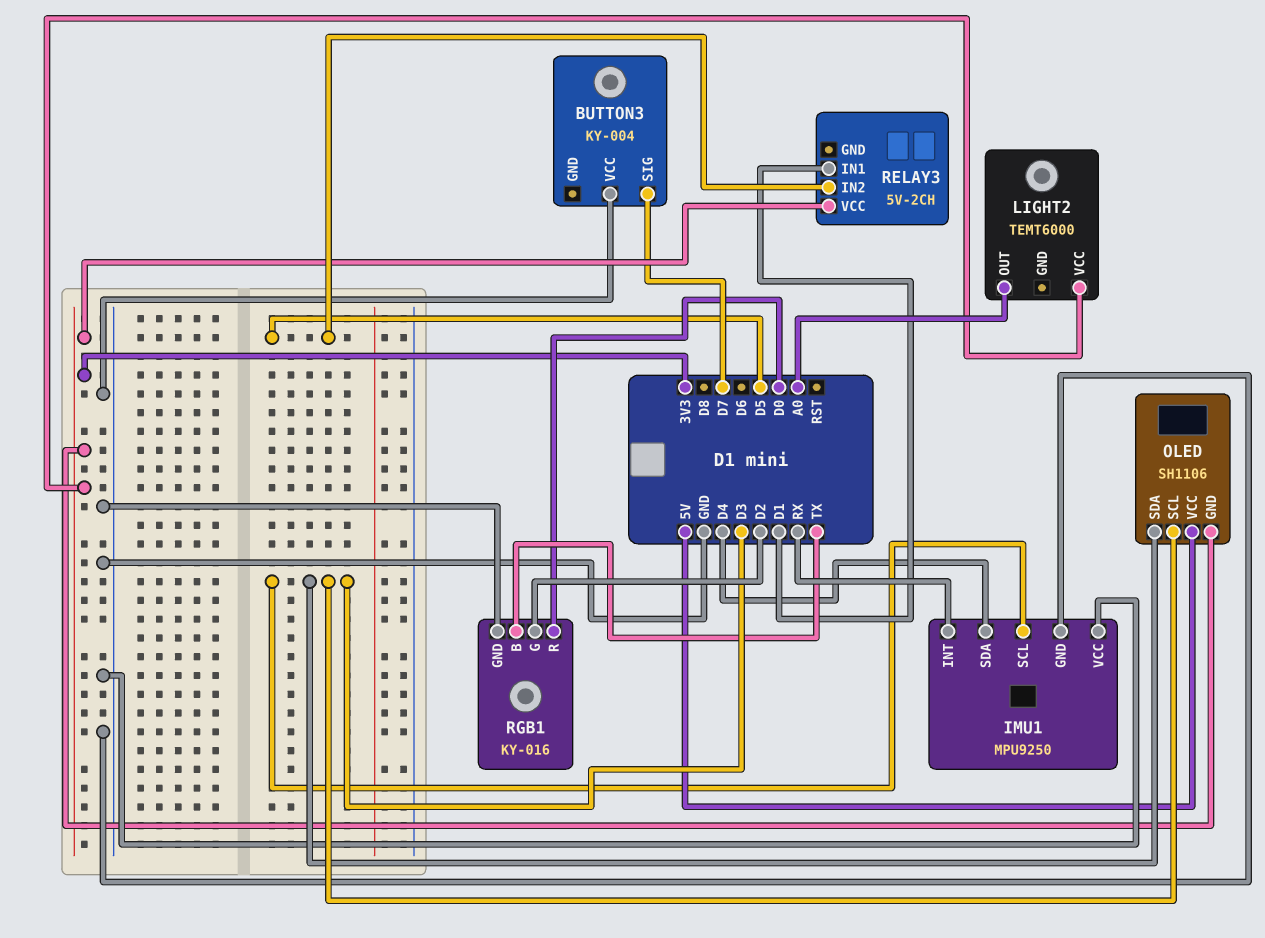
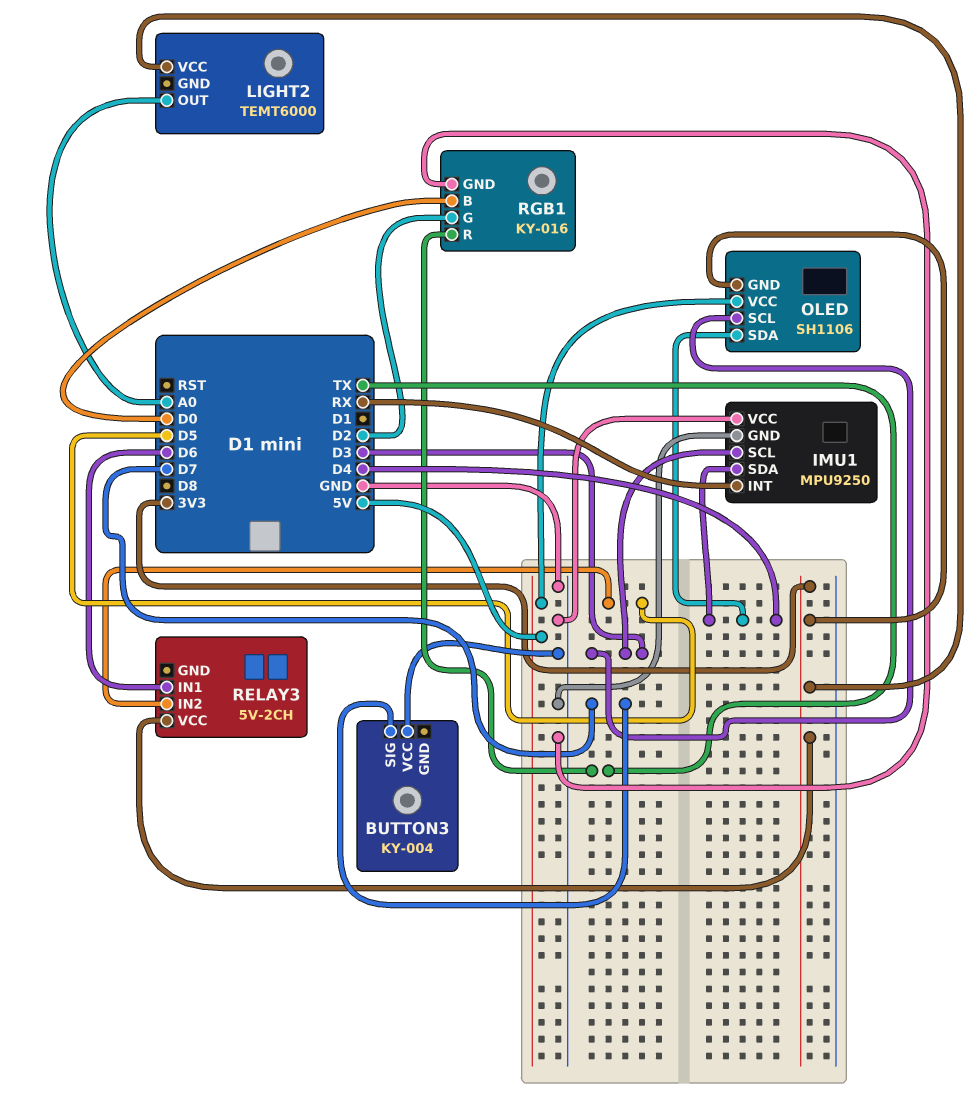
OLED pin SDA: D3 -> D4
RELAY3 pin IN1: D1 -> D6
RGB1 pin B: TX -> D0
RGB1 pin R: D0 -> TX

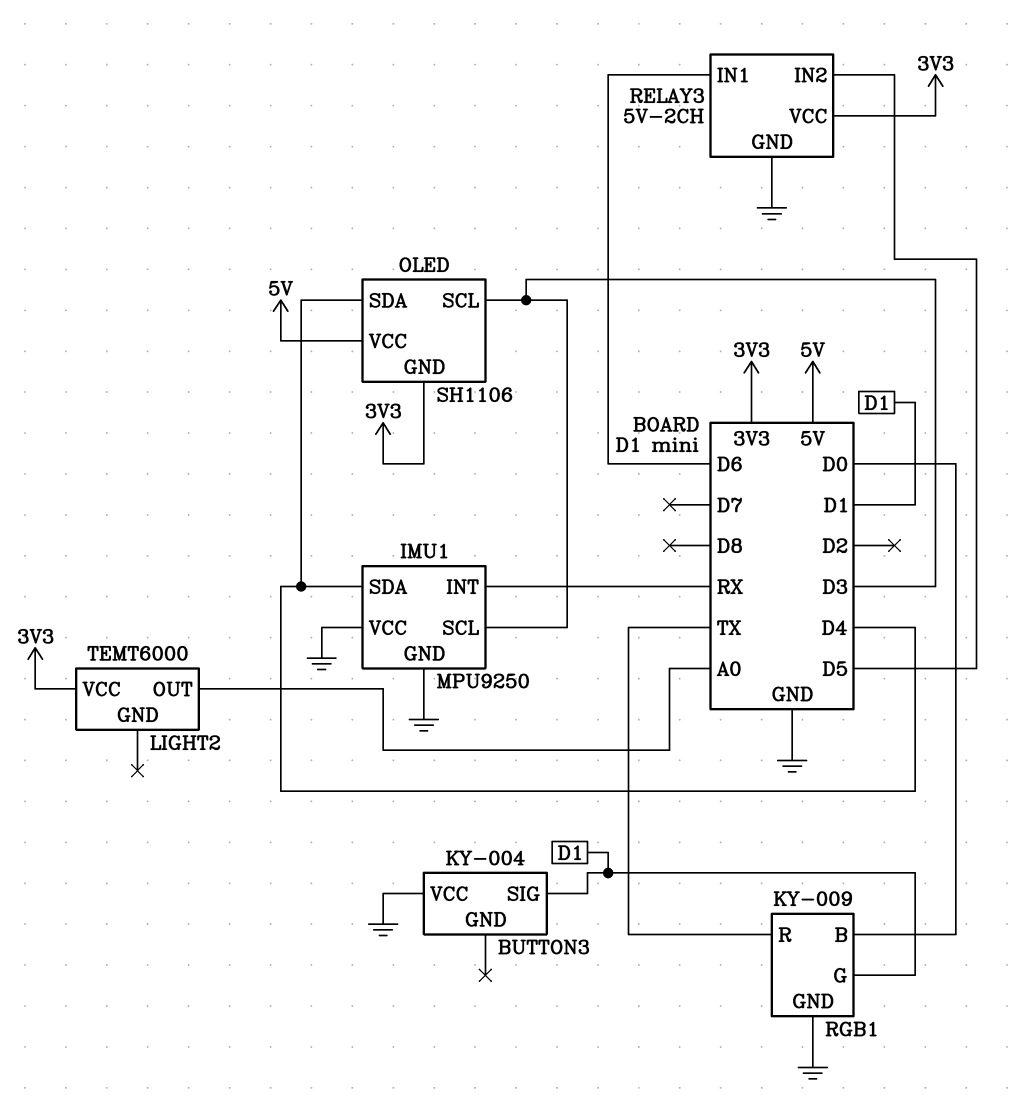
BUTTON3 pin SIG: D7 -> D1
RELAY3 pin GND: none -> GND
RGB1: KY-016 -> KY-009
RGB1 pin G: D2 -> D1

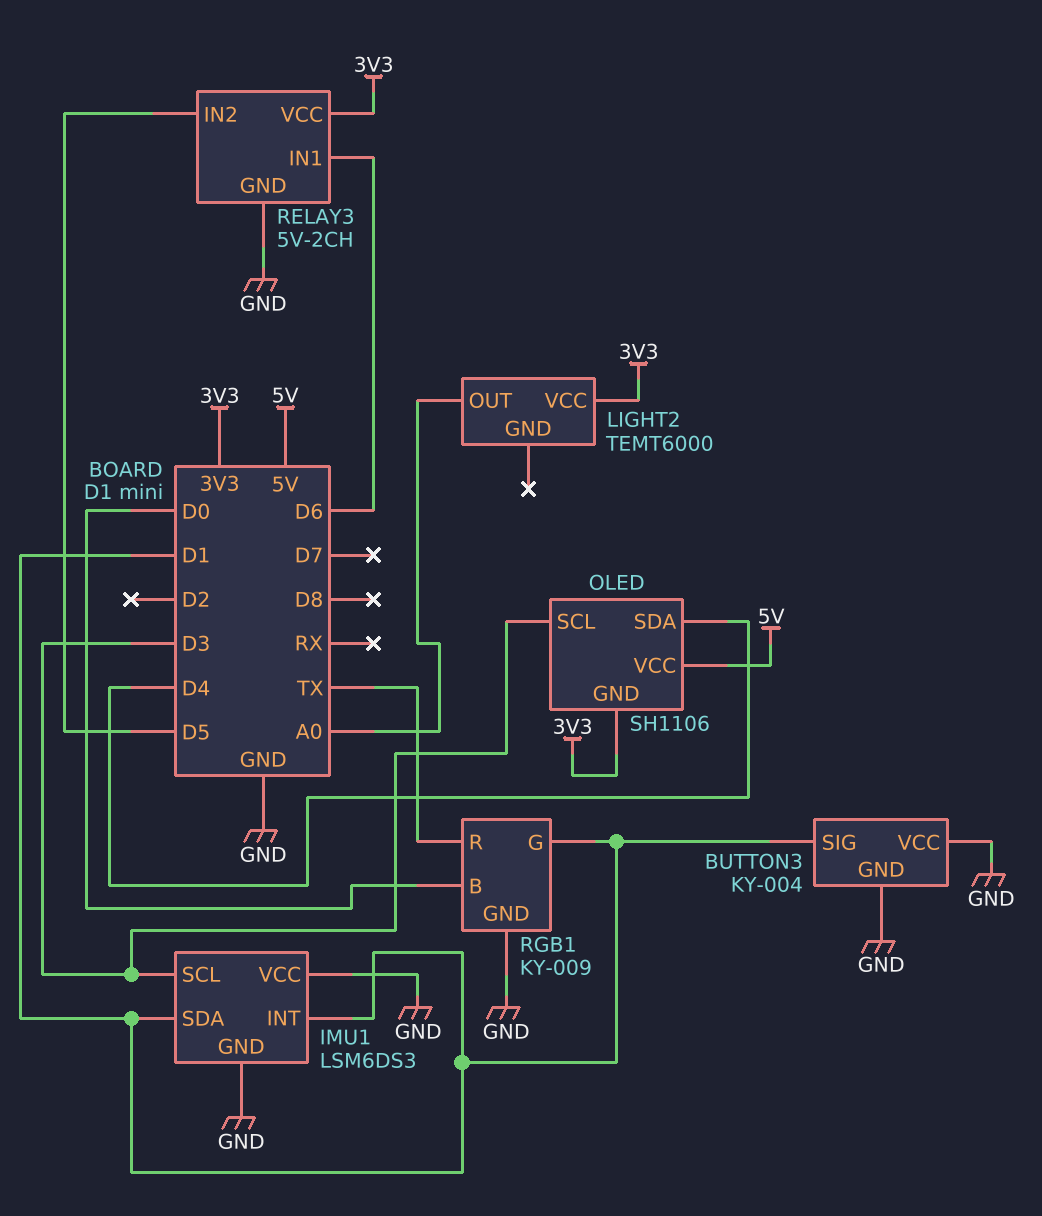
BUTTON3 pin GND: none -> GND
IMU1: MPU9250 -> LSM6DS3
IMU1 pin INT: RX -> D1
IMU1 pin SDA: D4 -> D1

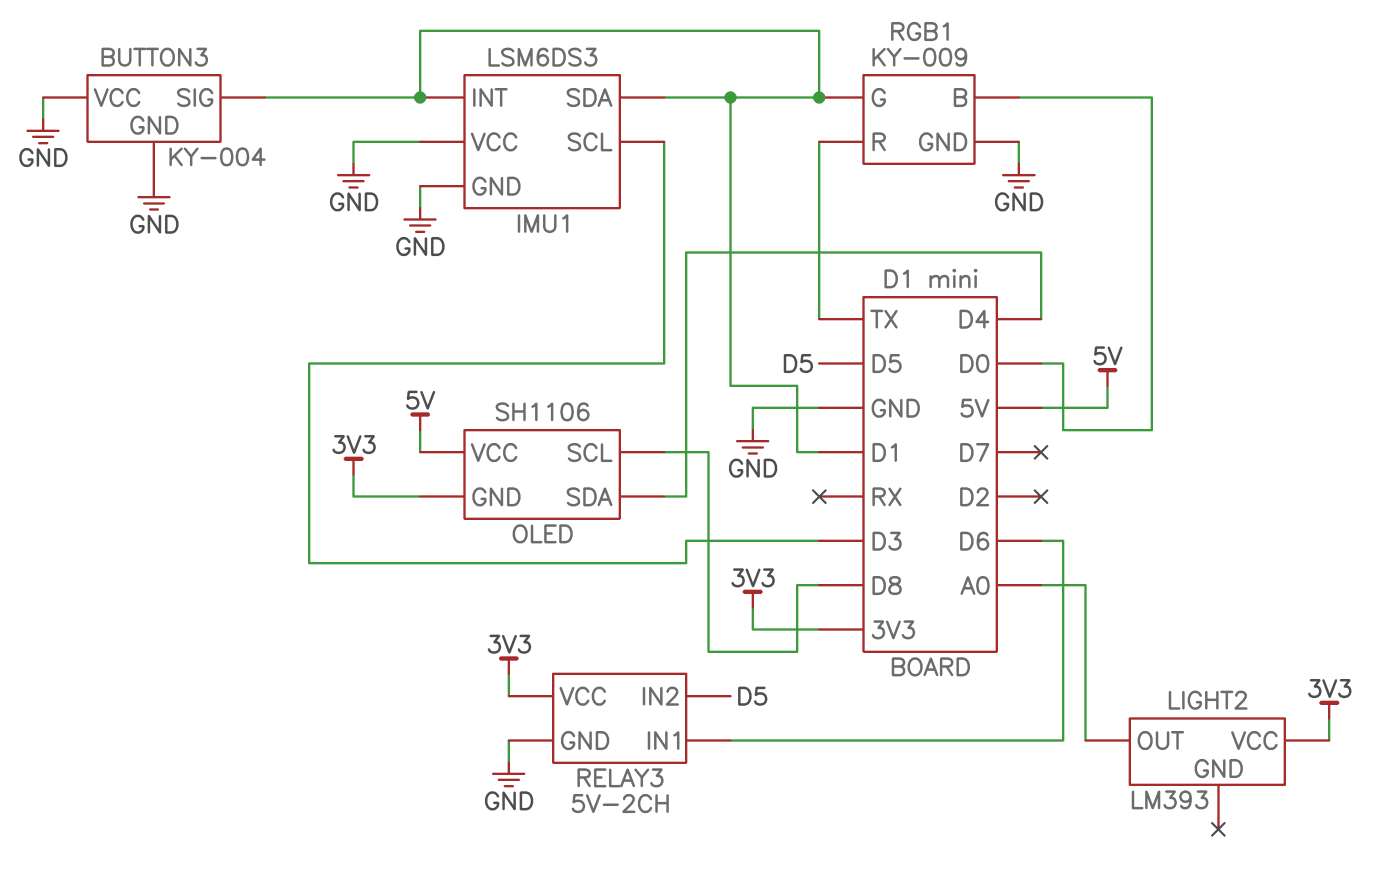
LIGHT2: TEMT6000 -> LM393
OLED pin SCL: D3 -> D8

